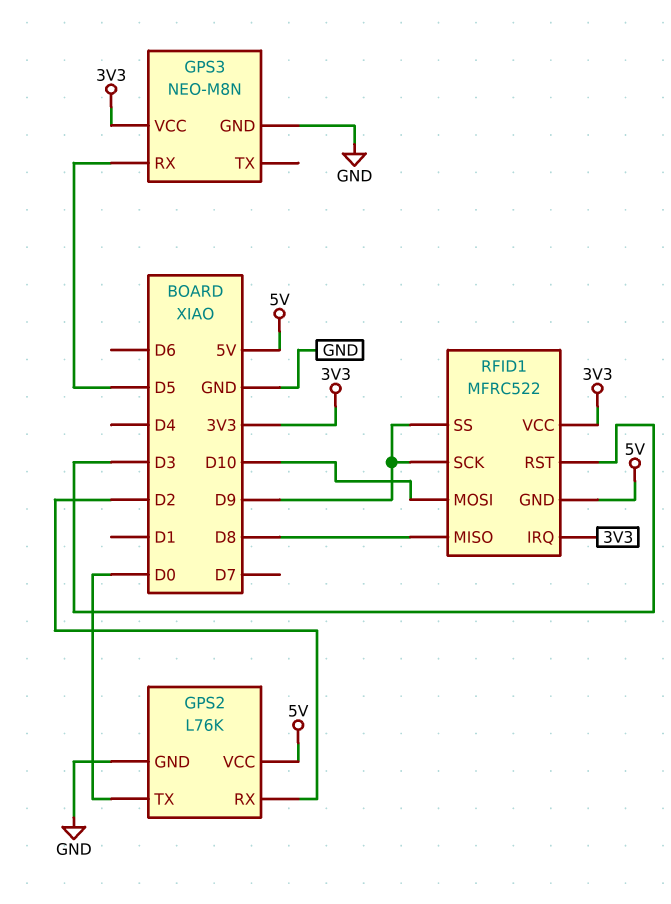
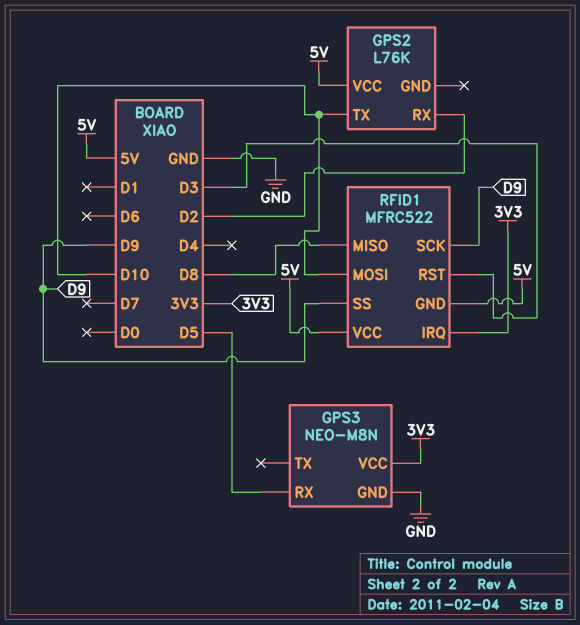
GPS2 pin GND: GND -> none
GPS2 pin TX: D0 -> D10
RFID1 pin VCC: 3V3 -> 5V

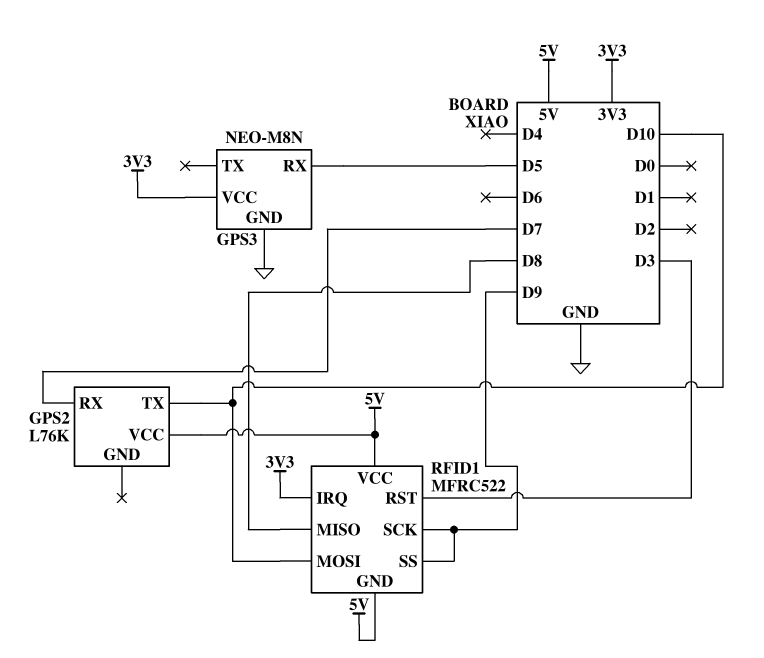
GPS2 pin RX: D2 -> D7

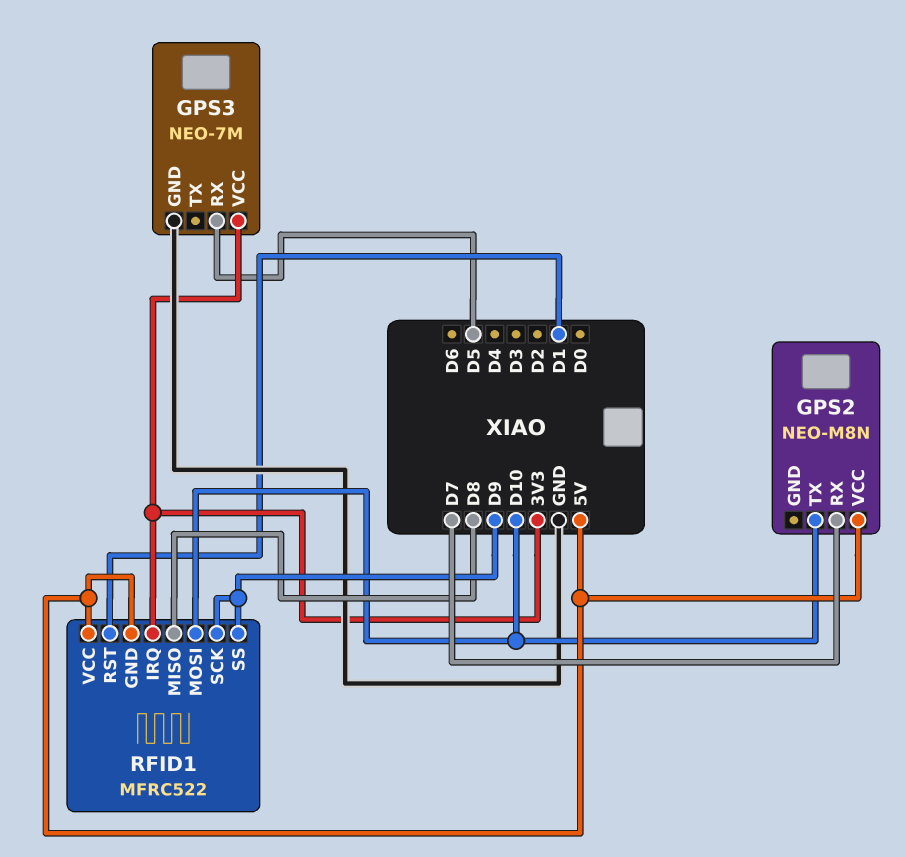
GPS2: L76K -> NEO-M8N
GPS3: NEO-M8N -> NEO-7M
RFID1 pin RST: D3 -> D1

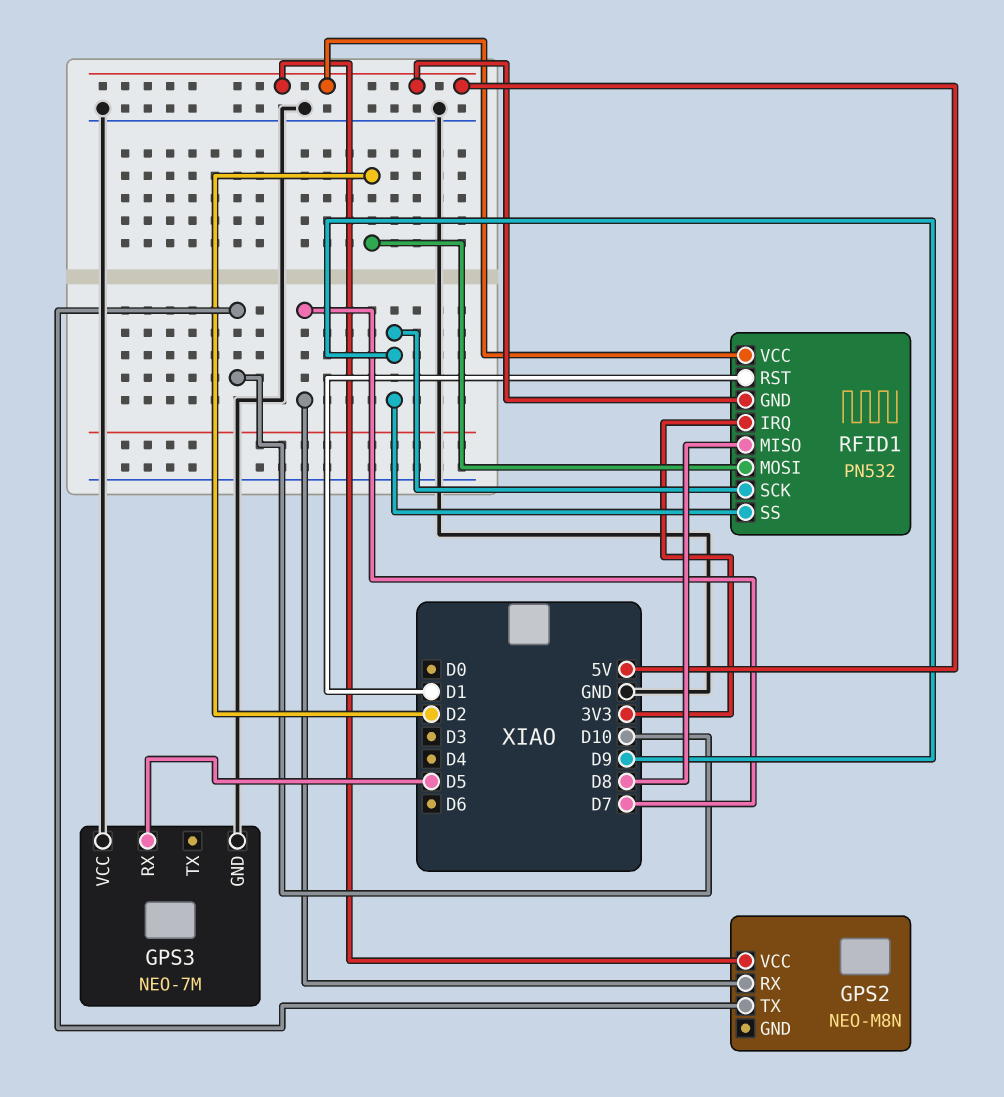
GPS3 pin VCC: 3V3 -> GND
RFID1: MFRC522 -> PN532
RFID1 pin MOSI: D10 -> D2

